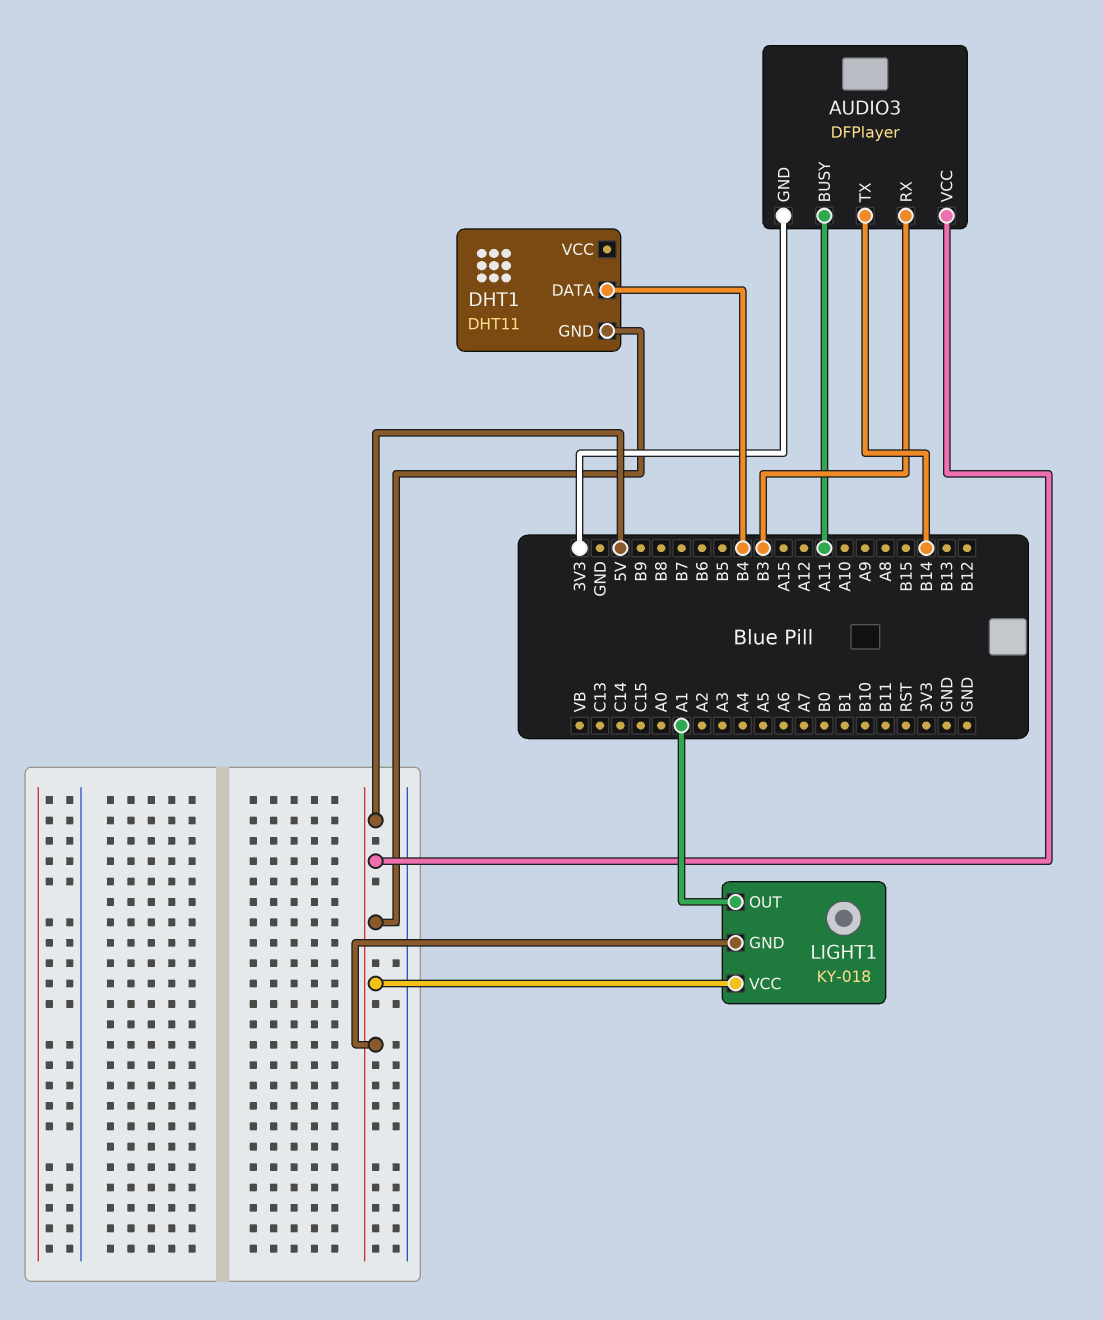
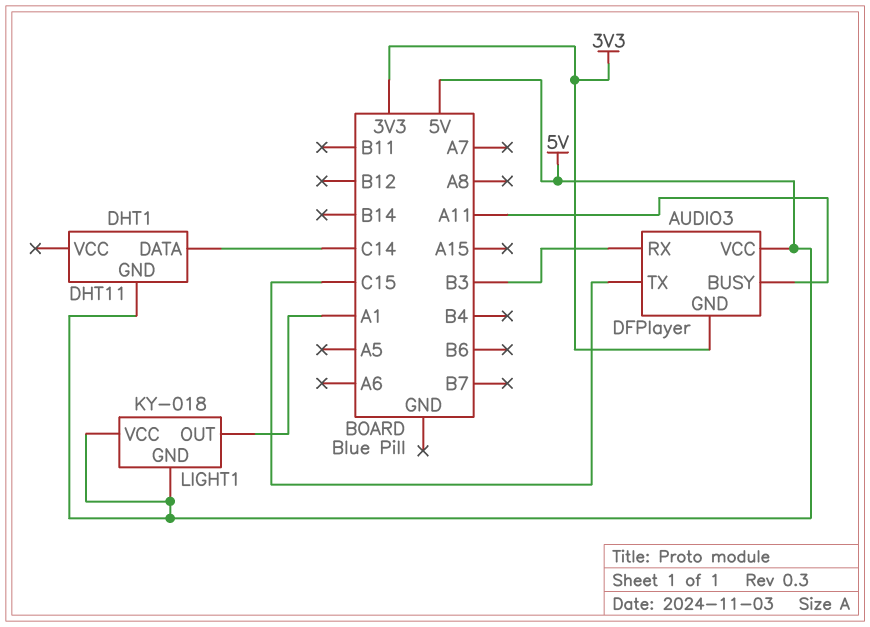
AUDIO3 pin TX: B14 -> C15
DHT1 pin DATA: B4 -> C14

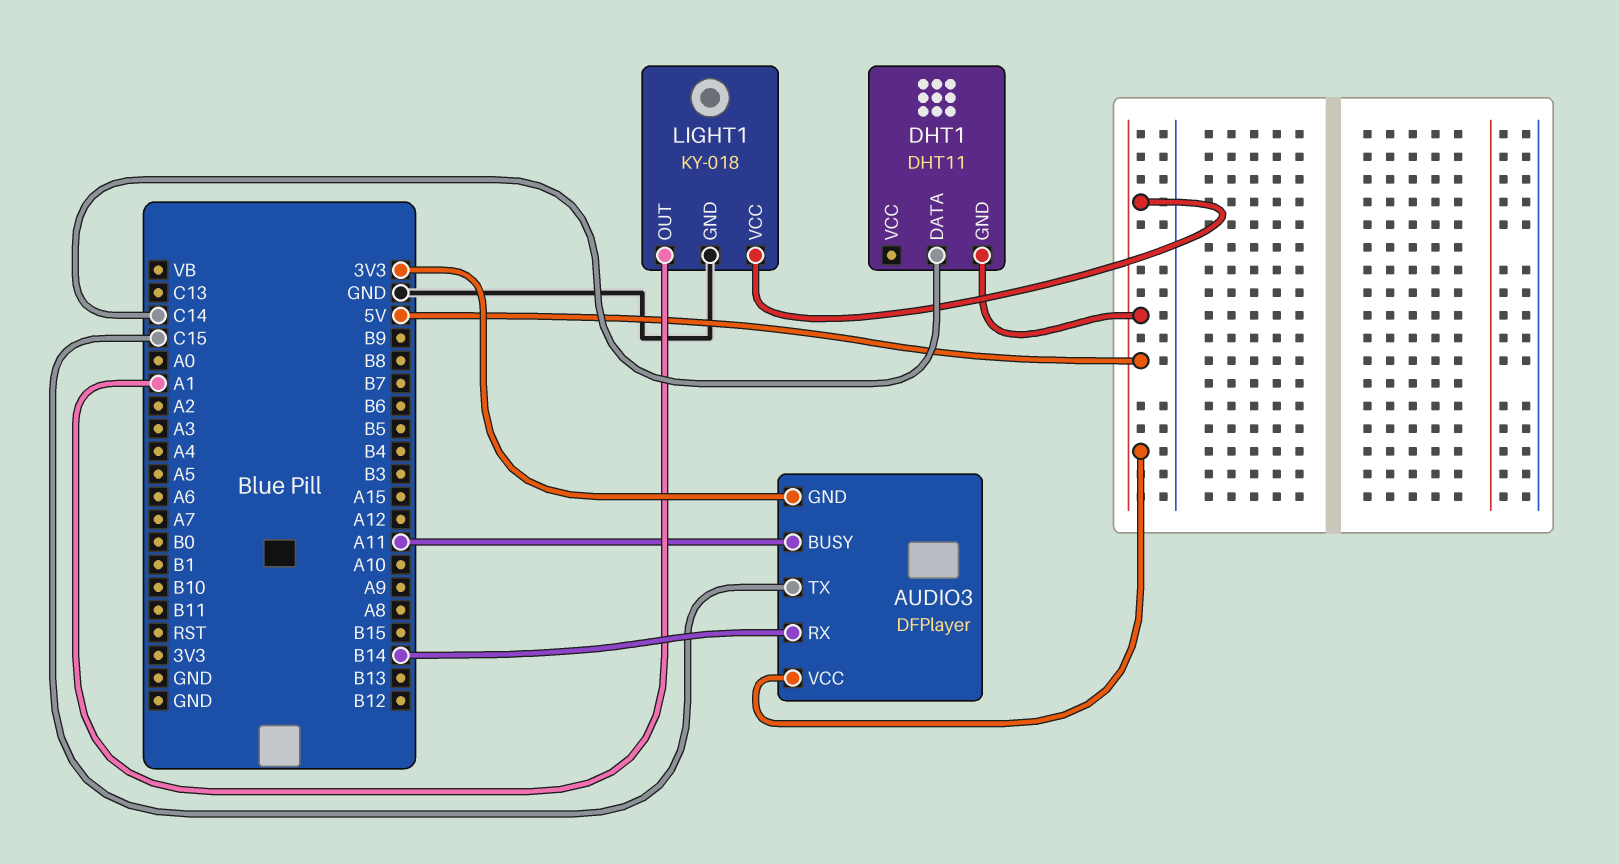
AUDIO3 pin RX: B3 -> B14
LIGHT1 pin GND: 5V -> GND

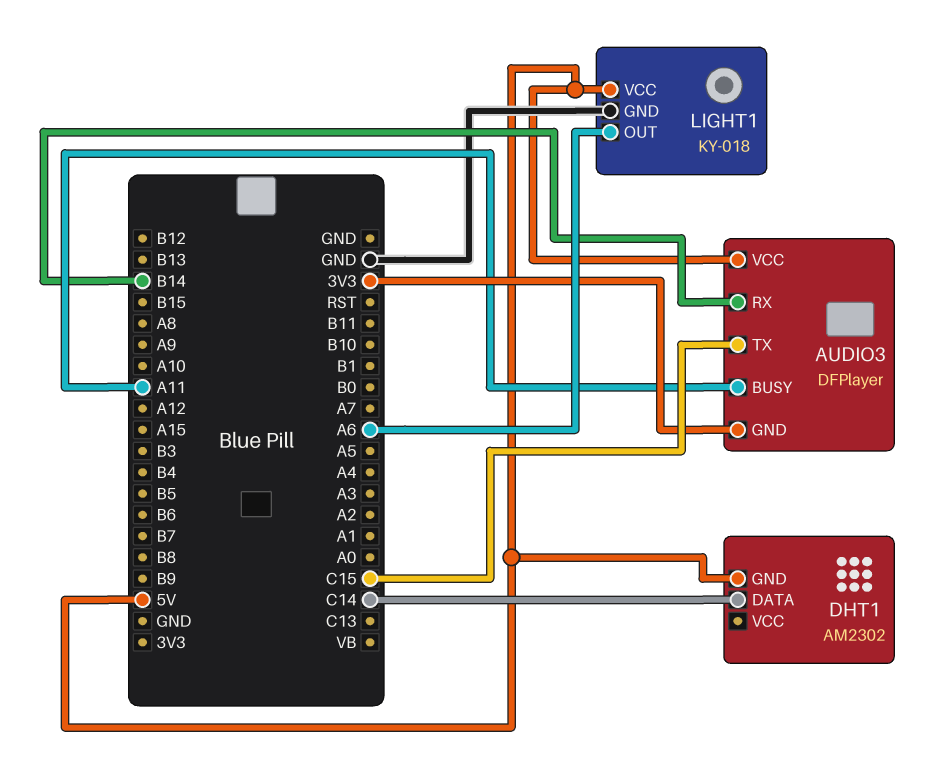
DHT1: DHT11 -> AM2302
LIGHT1 pin OUT: A1 -> A6

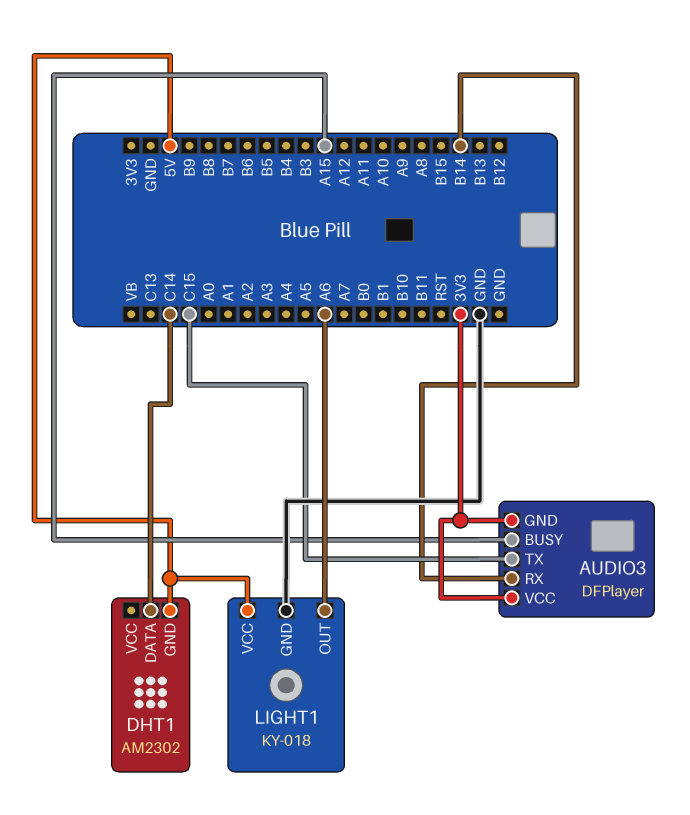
AUDIO3 pin BUSY: A11 -> A15
AUDIO3 pin VCC: 5V -> 3V3

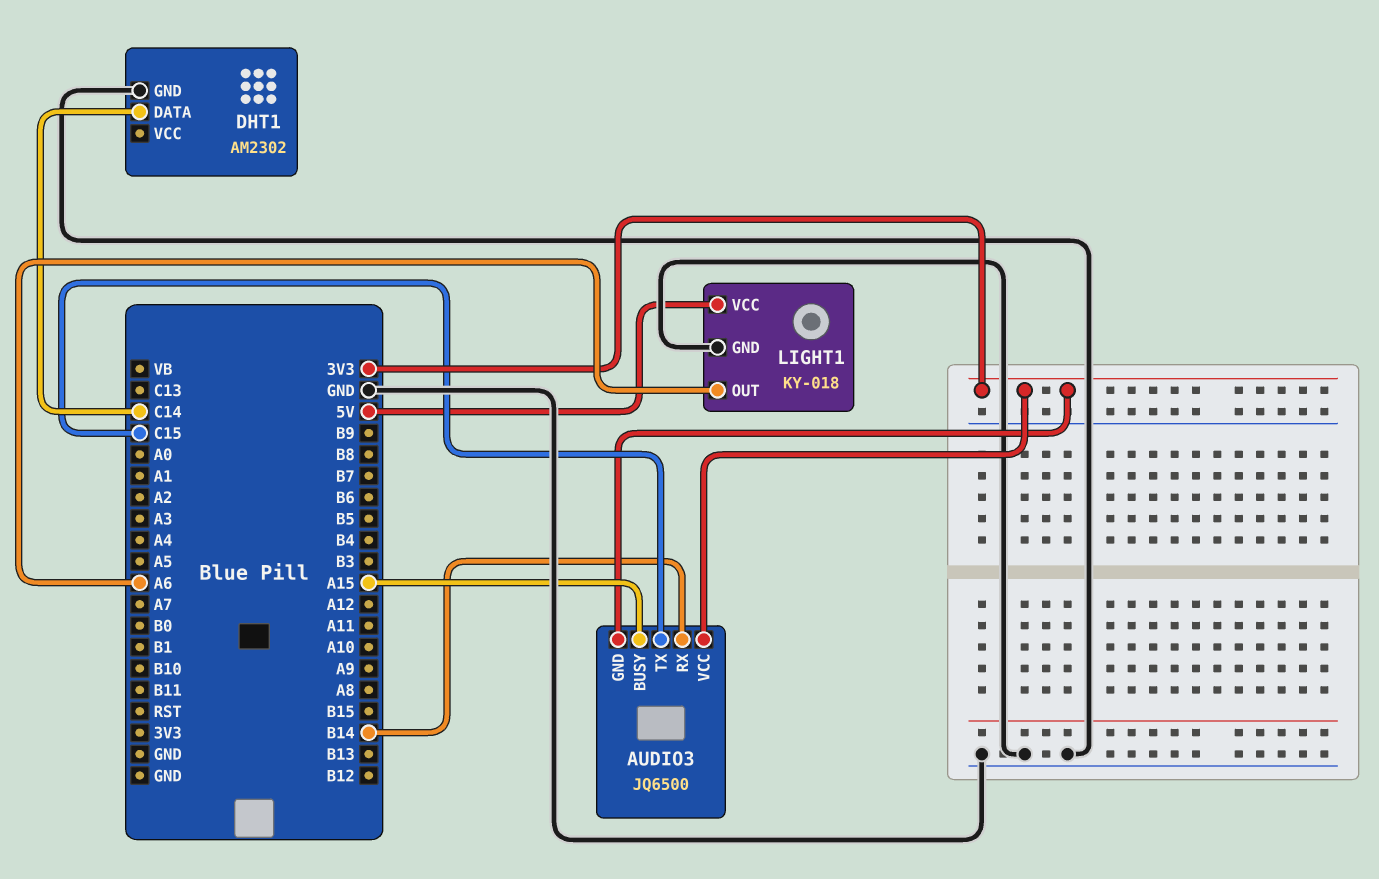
AUDIO3: DFPlayer -> JQ6500
DHT1 pin GND: 5V -> GND

